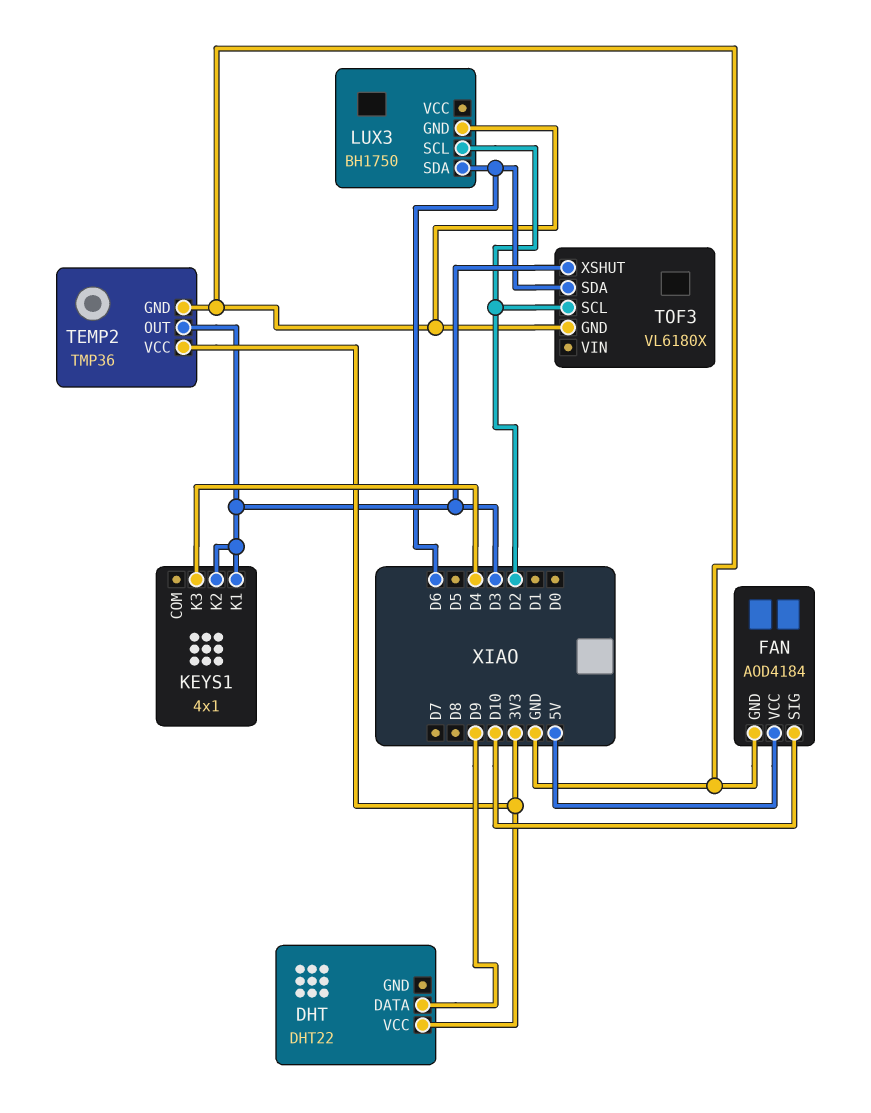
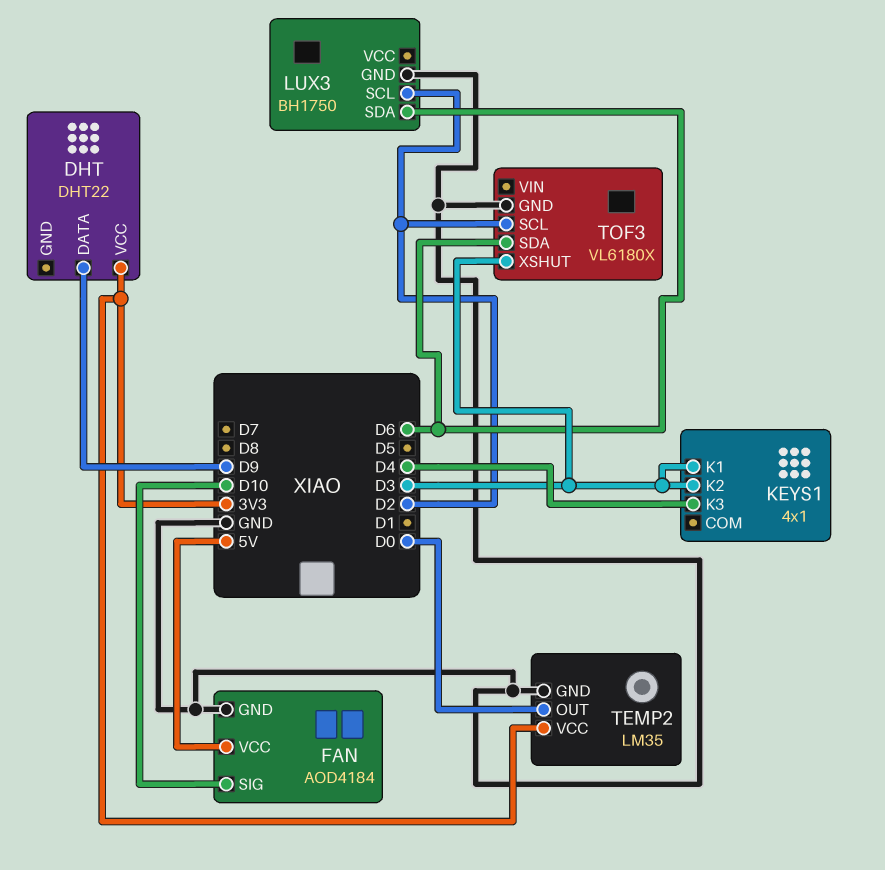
TEMP2: TMP36 -> LM35
TEMP2 pin OUT: D3 -> D0

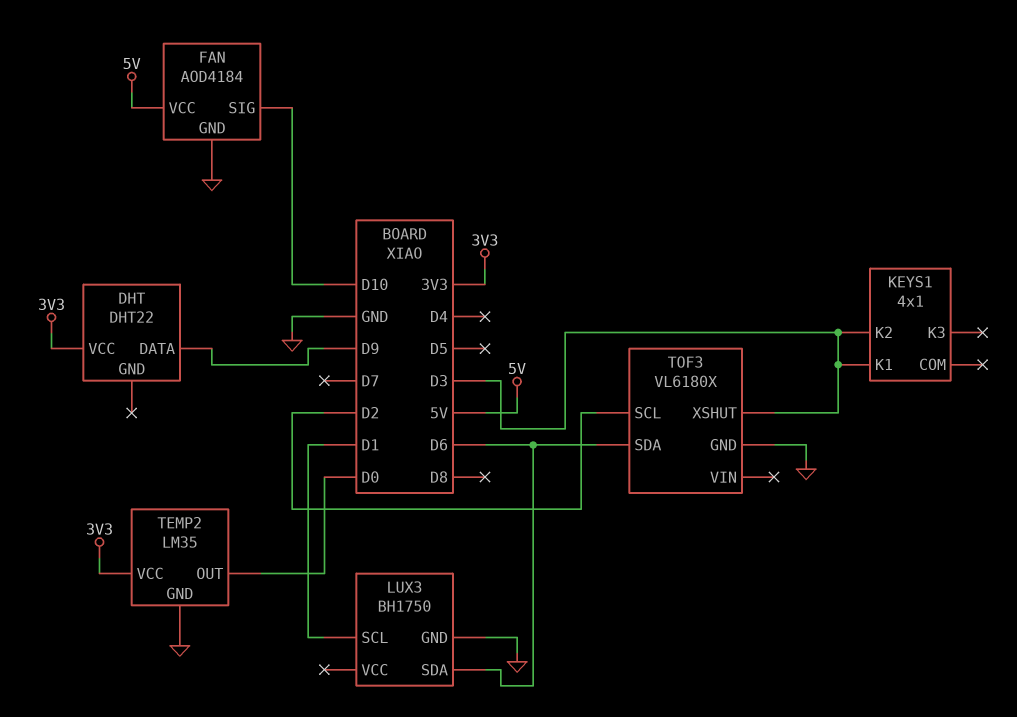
KEYS1 pin K3: D4 -> none
LUX3 pin SCL: D2 -> D1

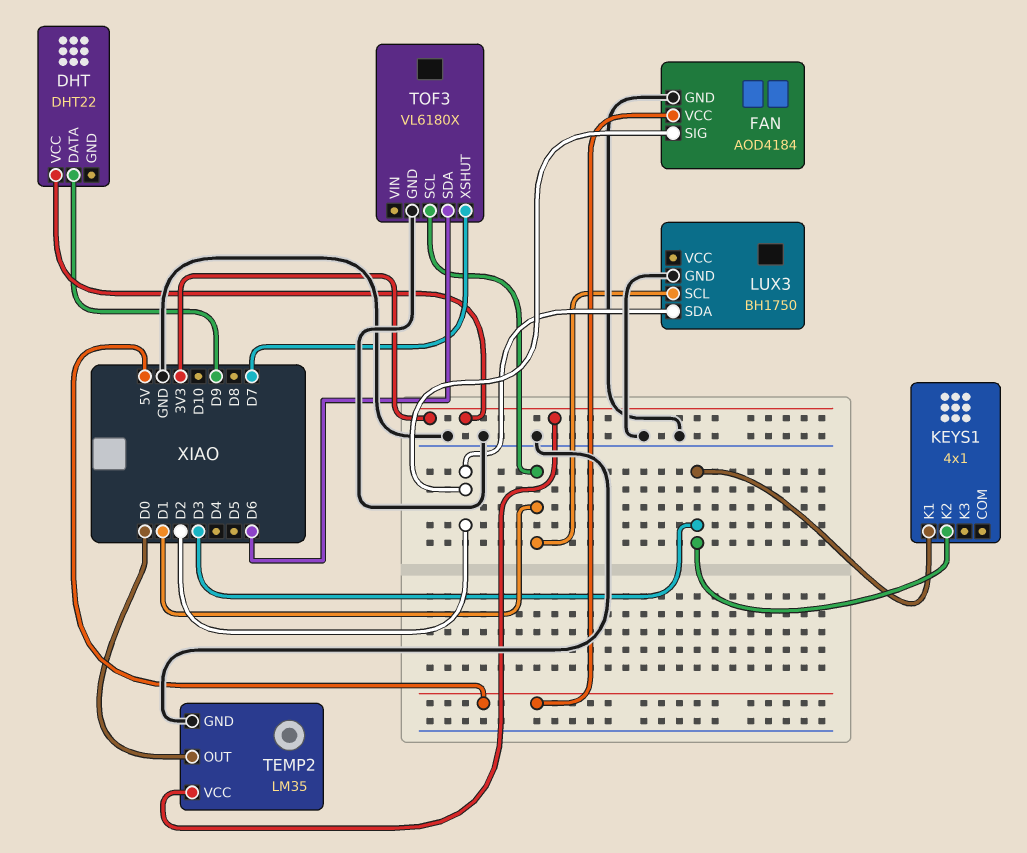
FAN pin SIG: D10 -> D2
LUX3 pin SDA: D6 -> D2
TOF3 pin SCL: D2 -> D1
TOF3 pin XSHUT: D3 -> D7

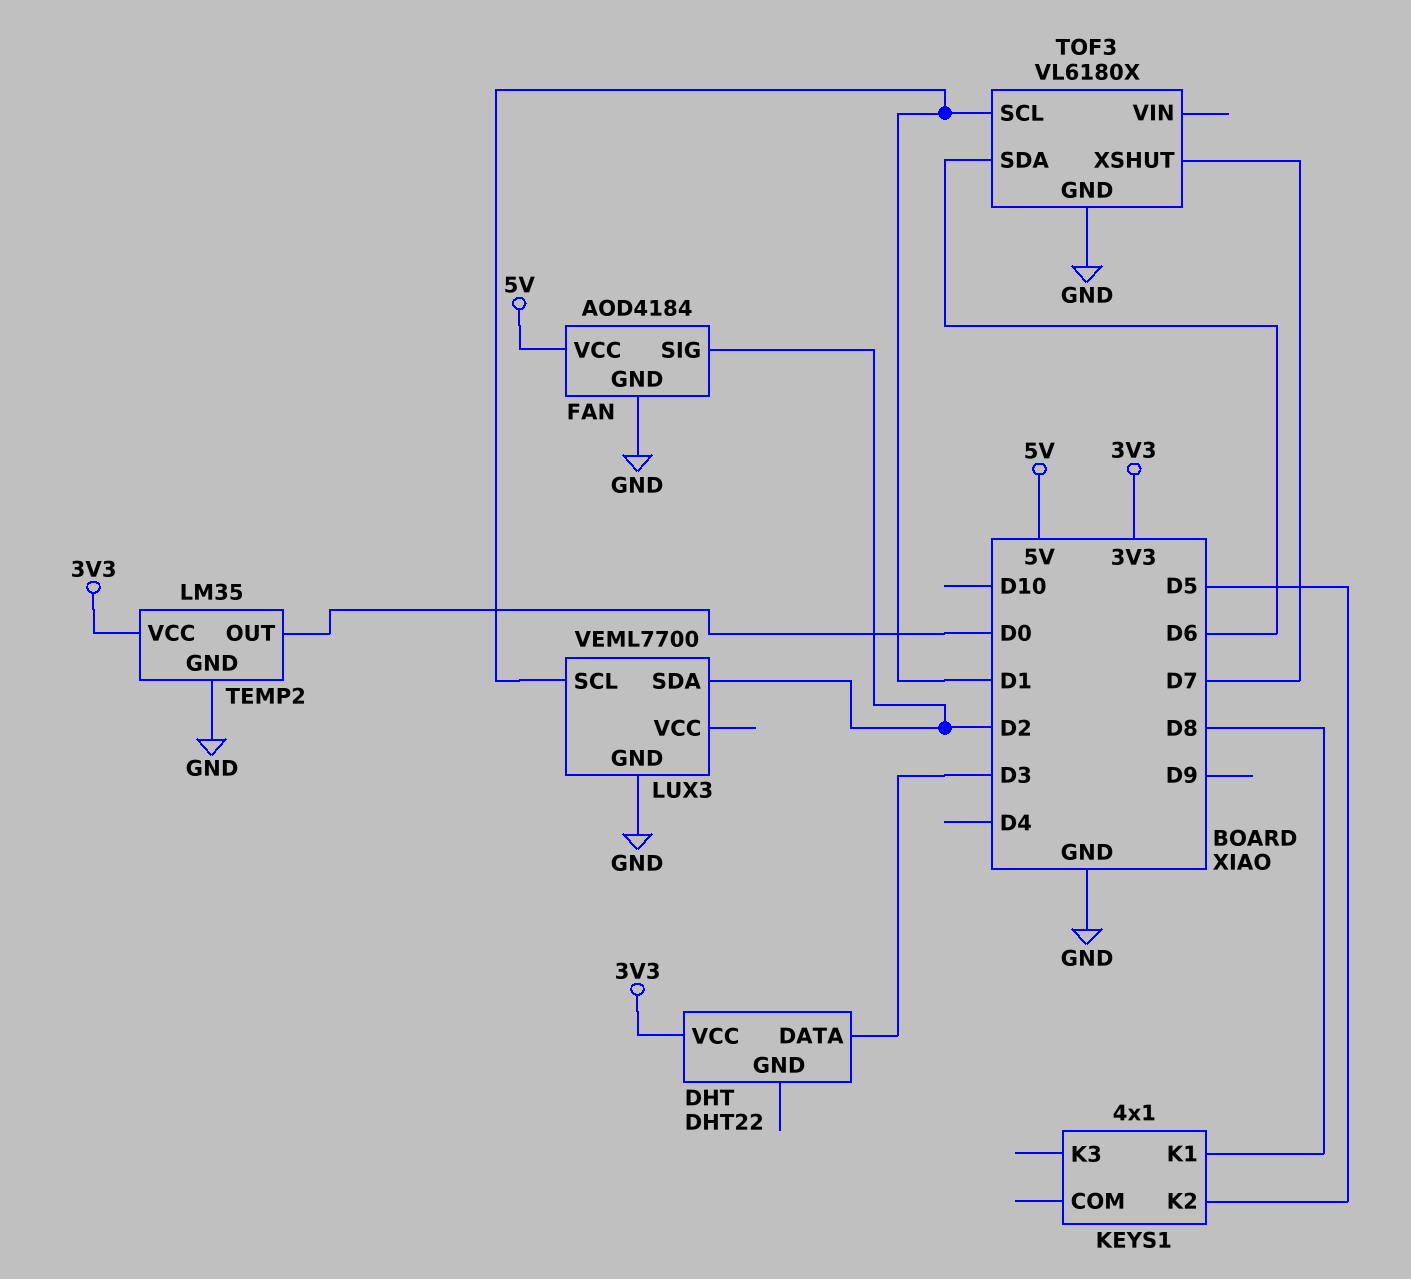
DHT pin DATA: D9 -> D3
KEYS1 pin K1: D3 -> D8
KEYS1 pin K2: D3 -> D5
LUX3: BH1750 -> VEML7700

